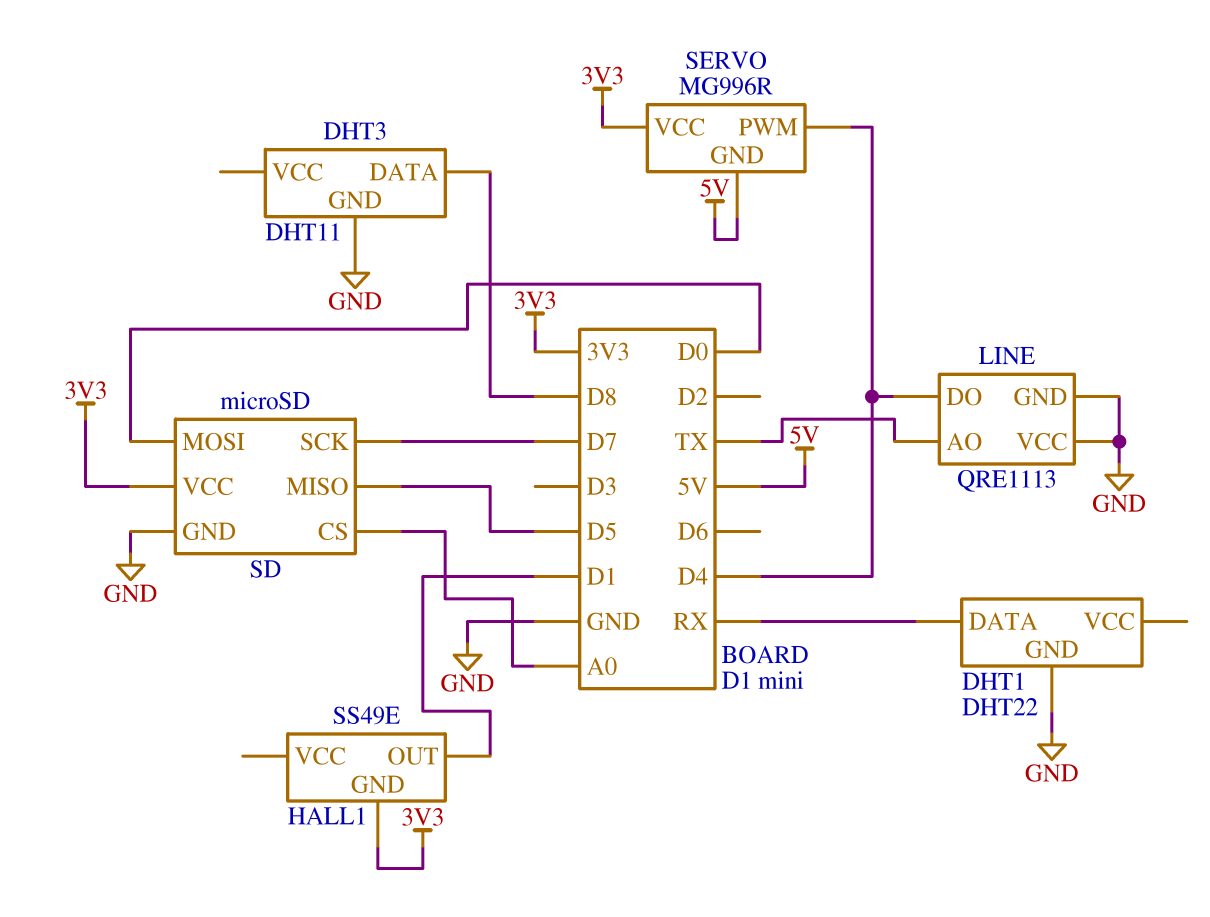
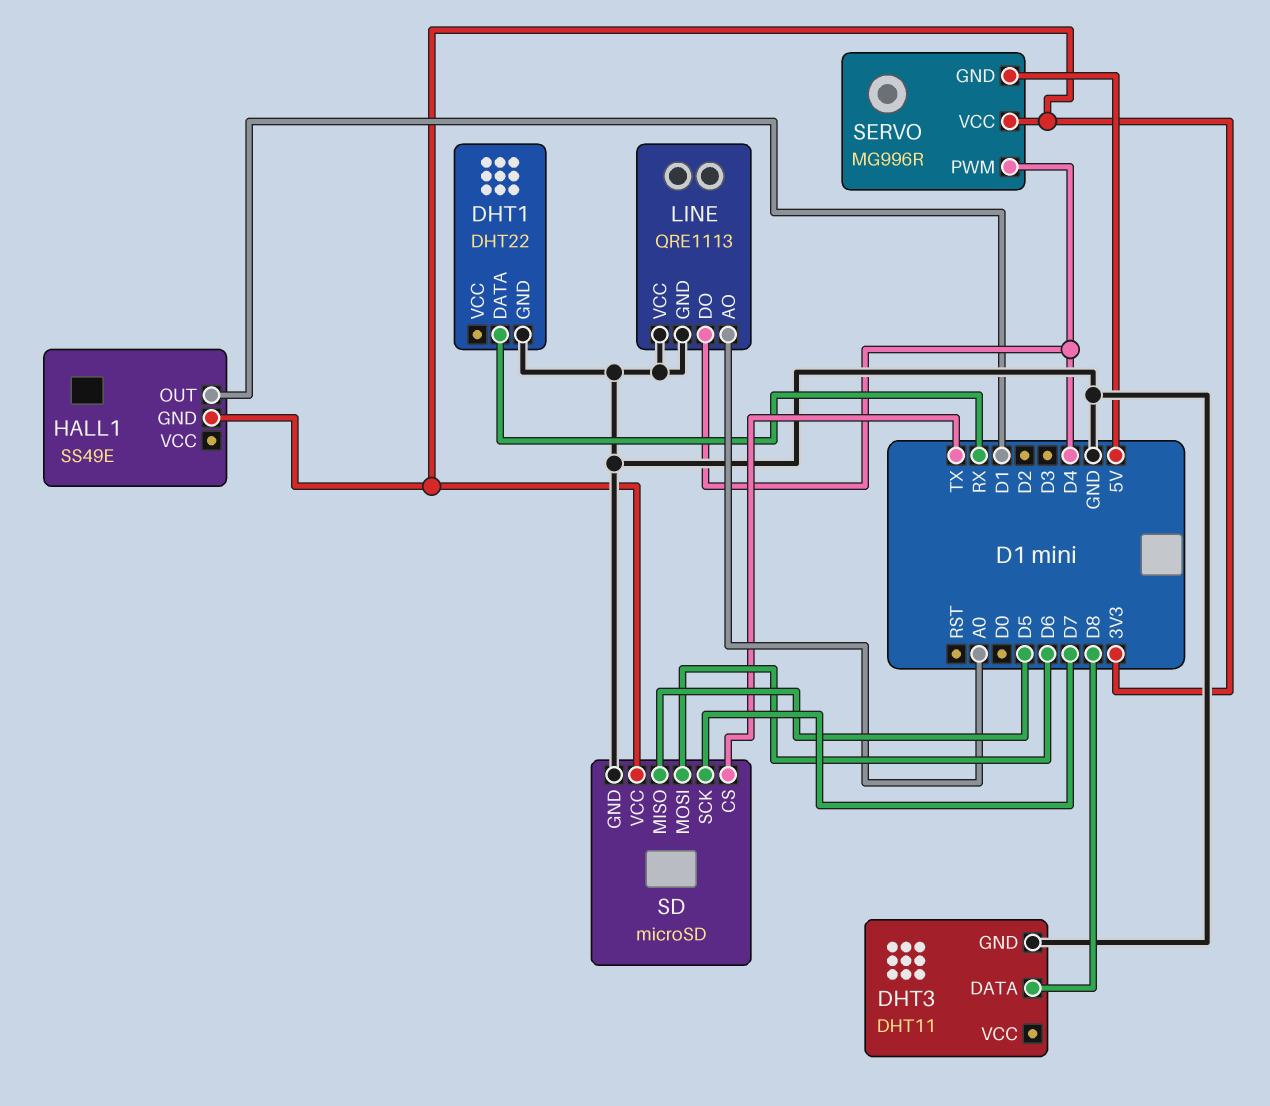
LINE pin AO: TX -> A0
SD pin CS: A0 -> TX
SD pin MOSI: D0 -> D6

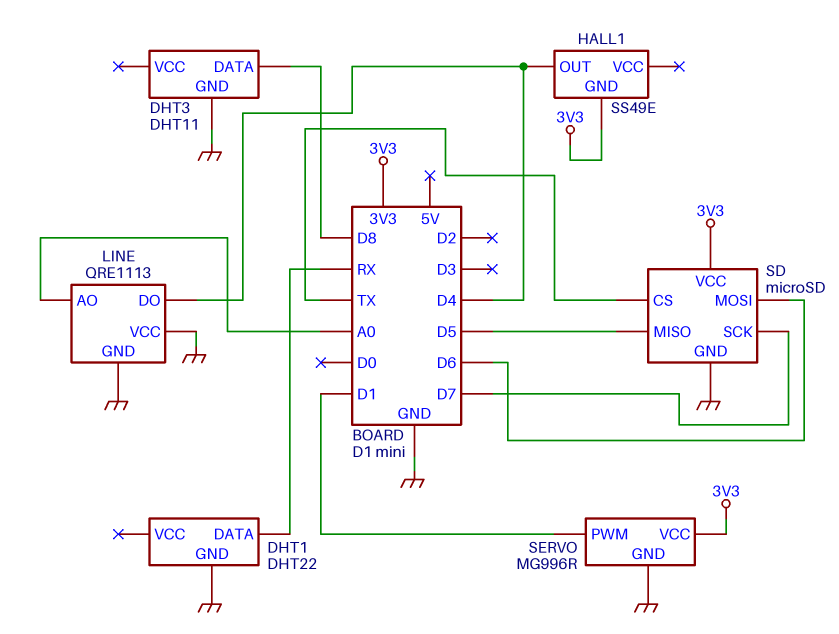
HALL1 pin OUT: D1 -> D4
SERVO pin GND: 5V -> GND
SERVO pin PWM: D4 -> D1

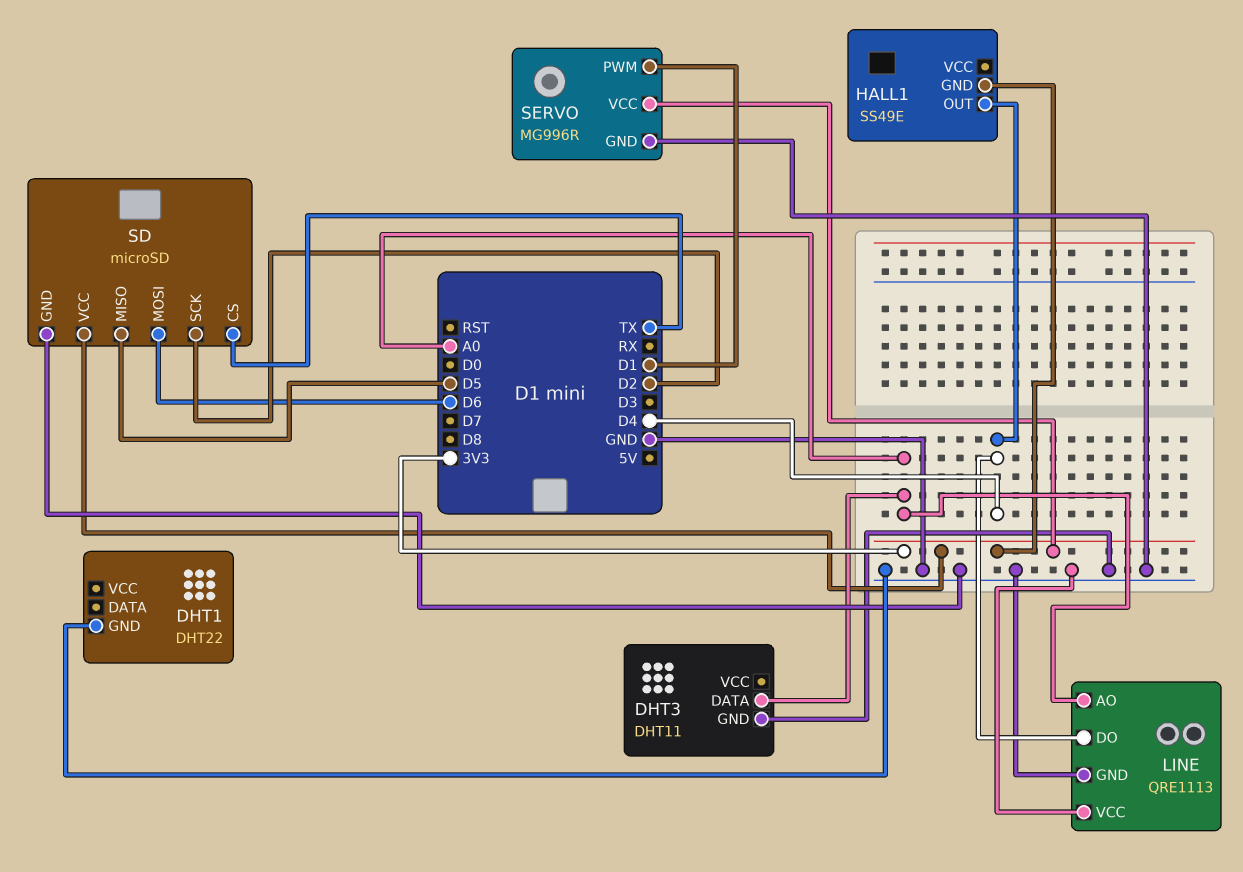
DHT1 pin DATA: RX -> none
DHT3 pin DATA: D8 -> A0
SD pin SCK: D7 -> D2

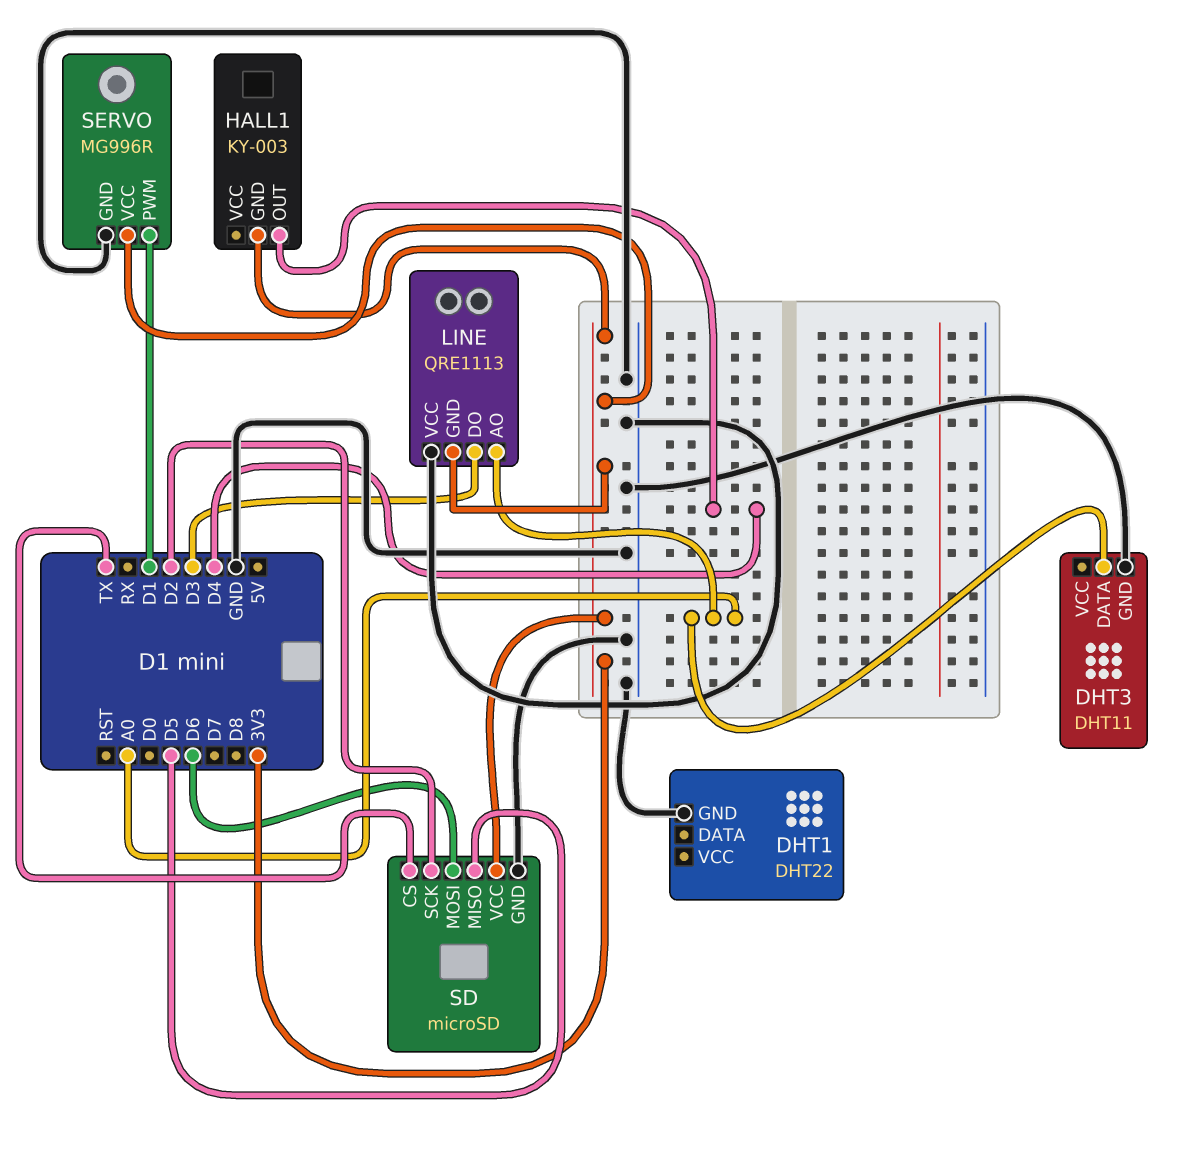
HALL1: SS49E -> KY-003
LINE pin DO: D4 -> D3
LINE pin GND: GND -> 3V3

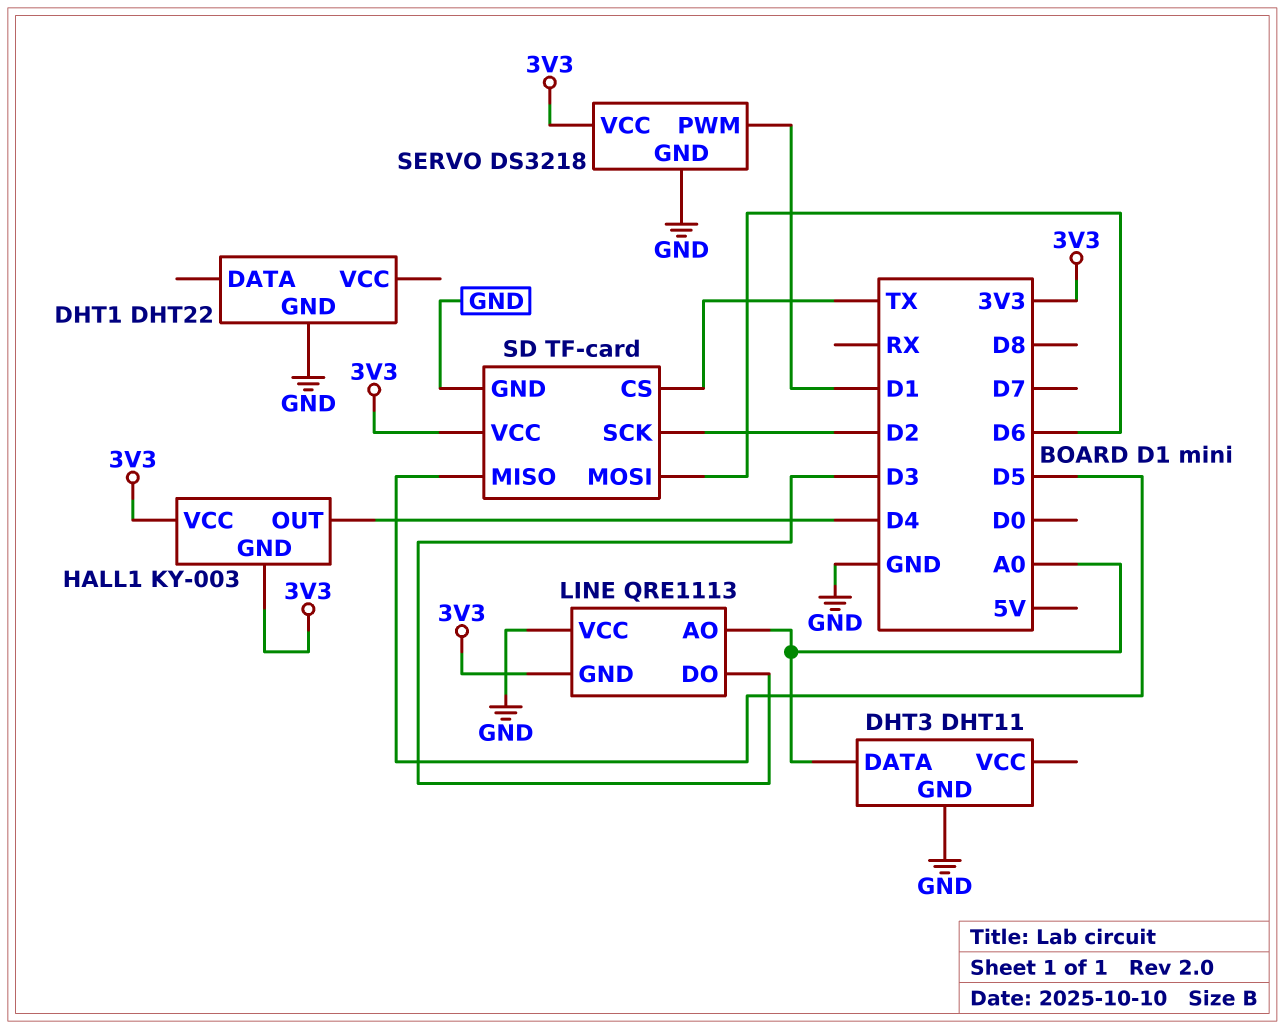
HALL1 pin VCC: none -> 3V3
SD: microSD -> TF-card
SERVO: MG996R -> DS3218

